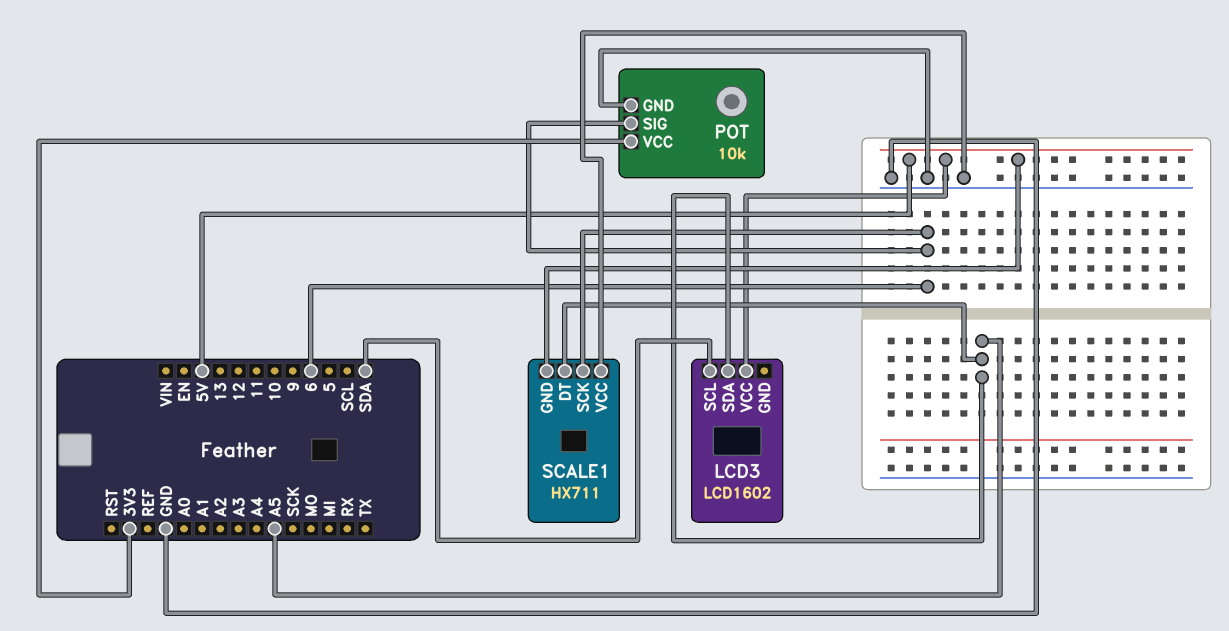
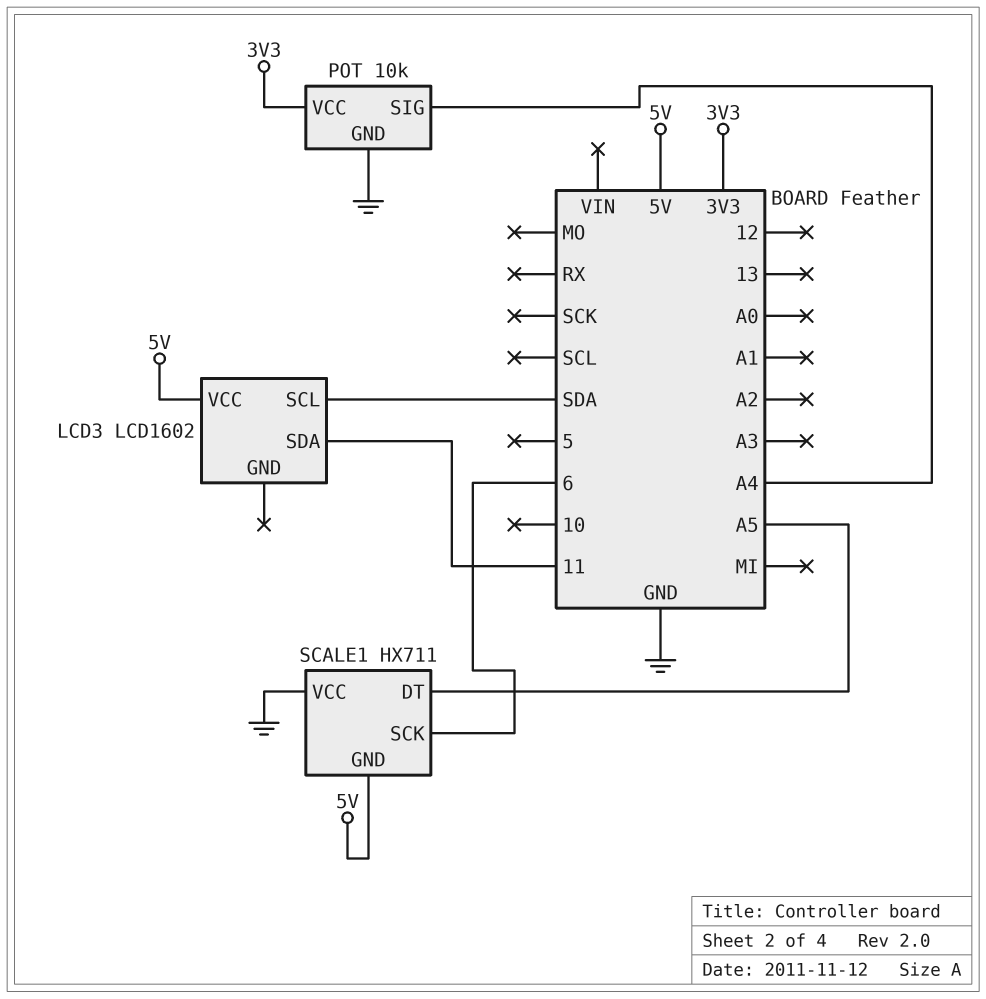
LCD3 pin SDA: A5 -> 11
POT pin SIG: 6 -> A4

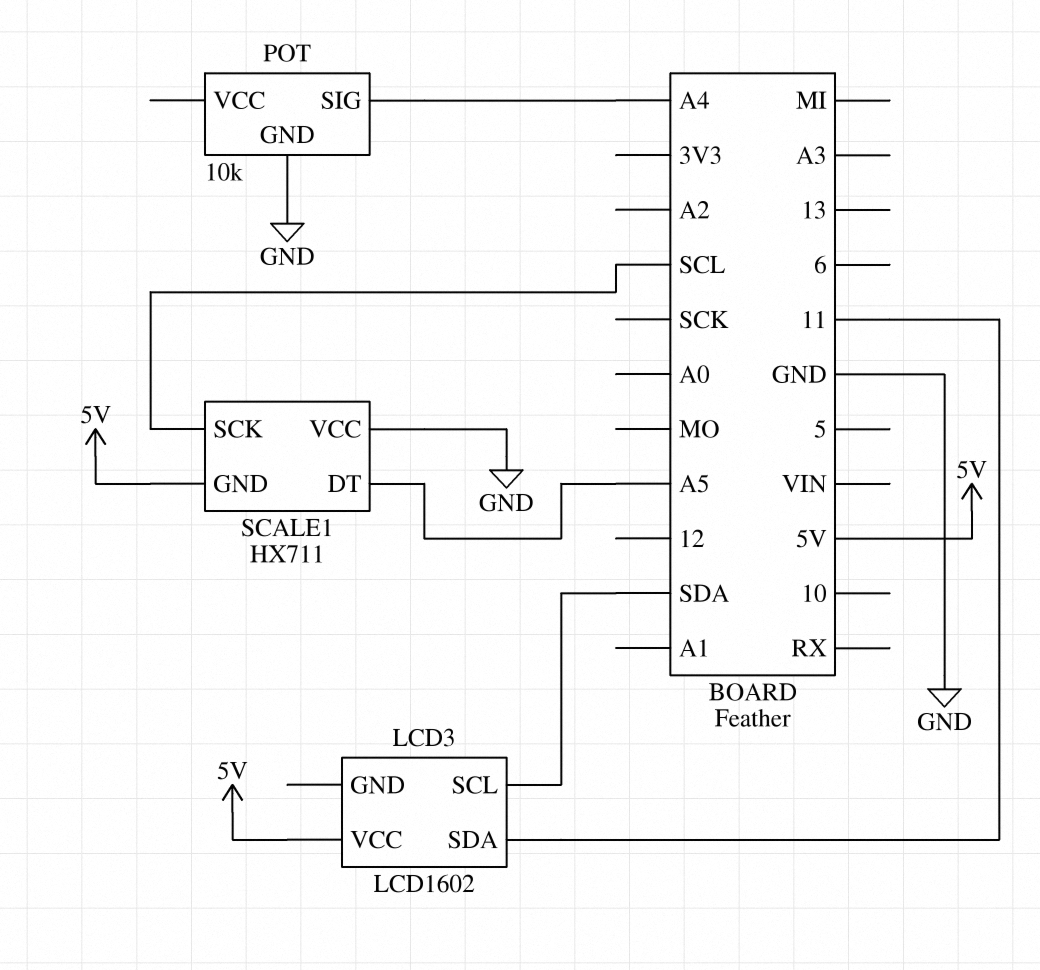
POT pin VCC: 3V3 -> none
SCALE1 pin SCK: 6 -> SCL

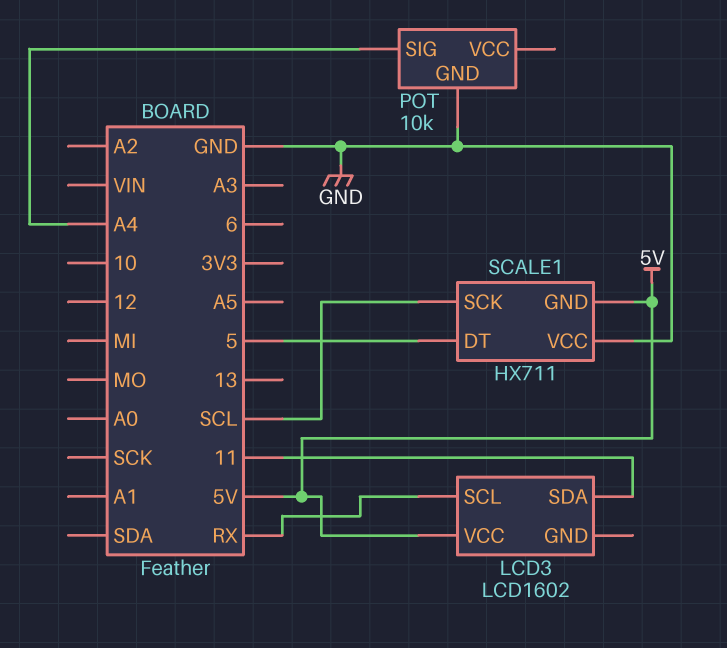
LCD3 pin SCL: SDA -> RX
SCALE1 pin DT: A5 -> 5

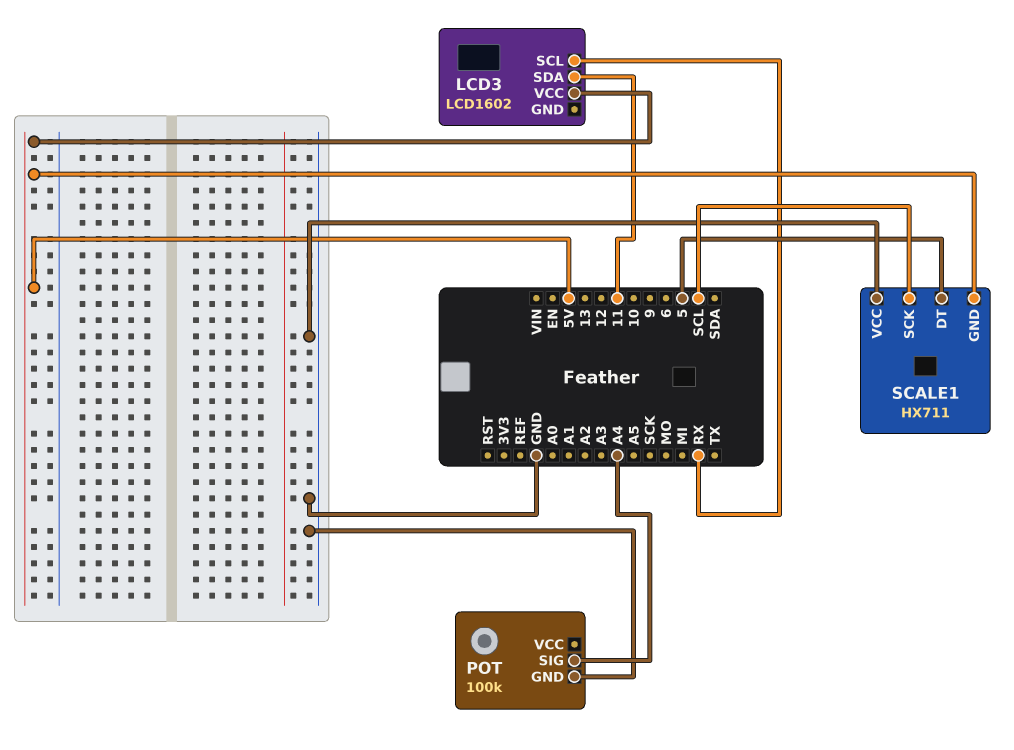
POT: 10k -> 100k

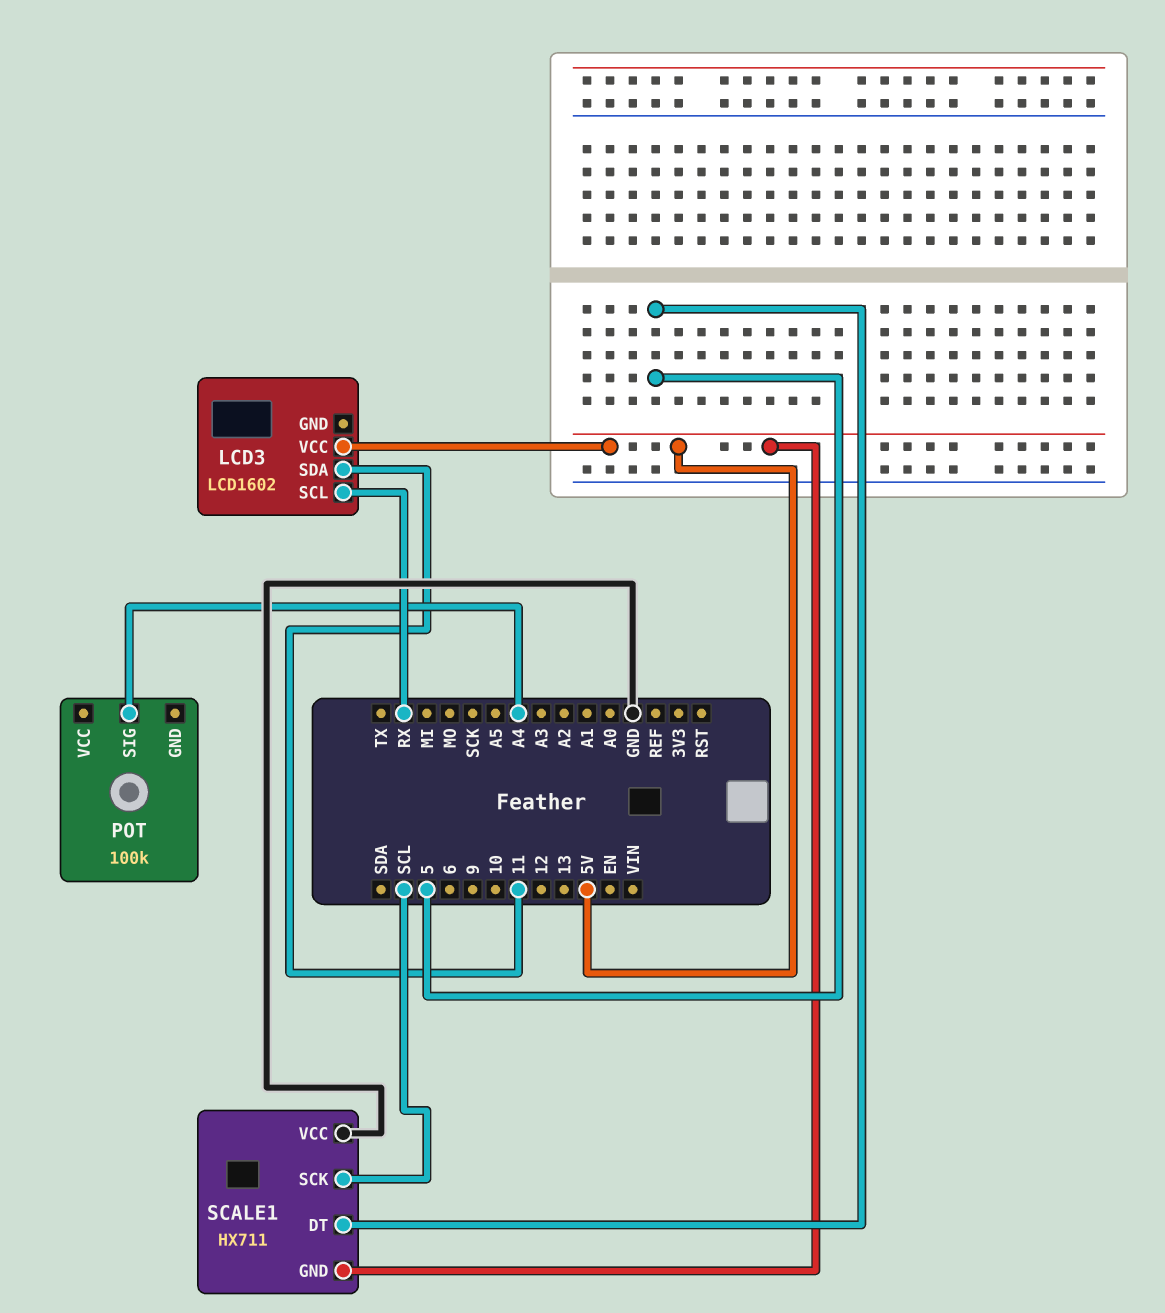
POT pin GND: GND -> none

